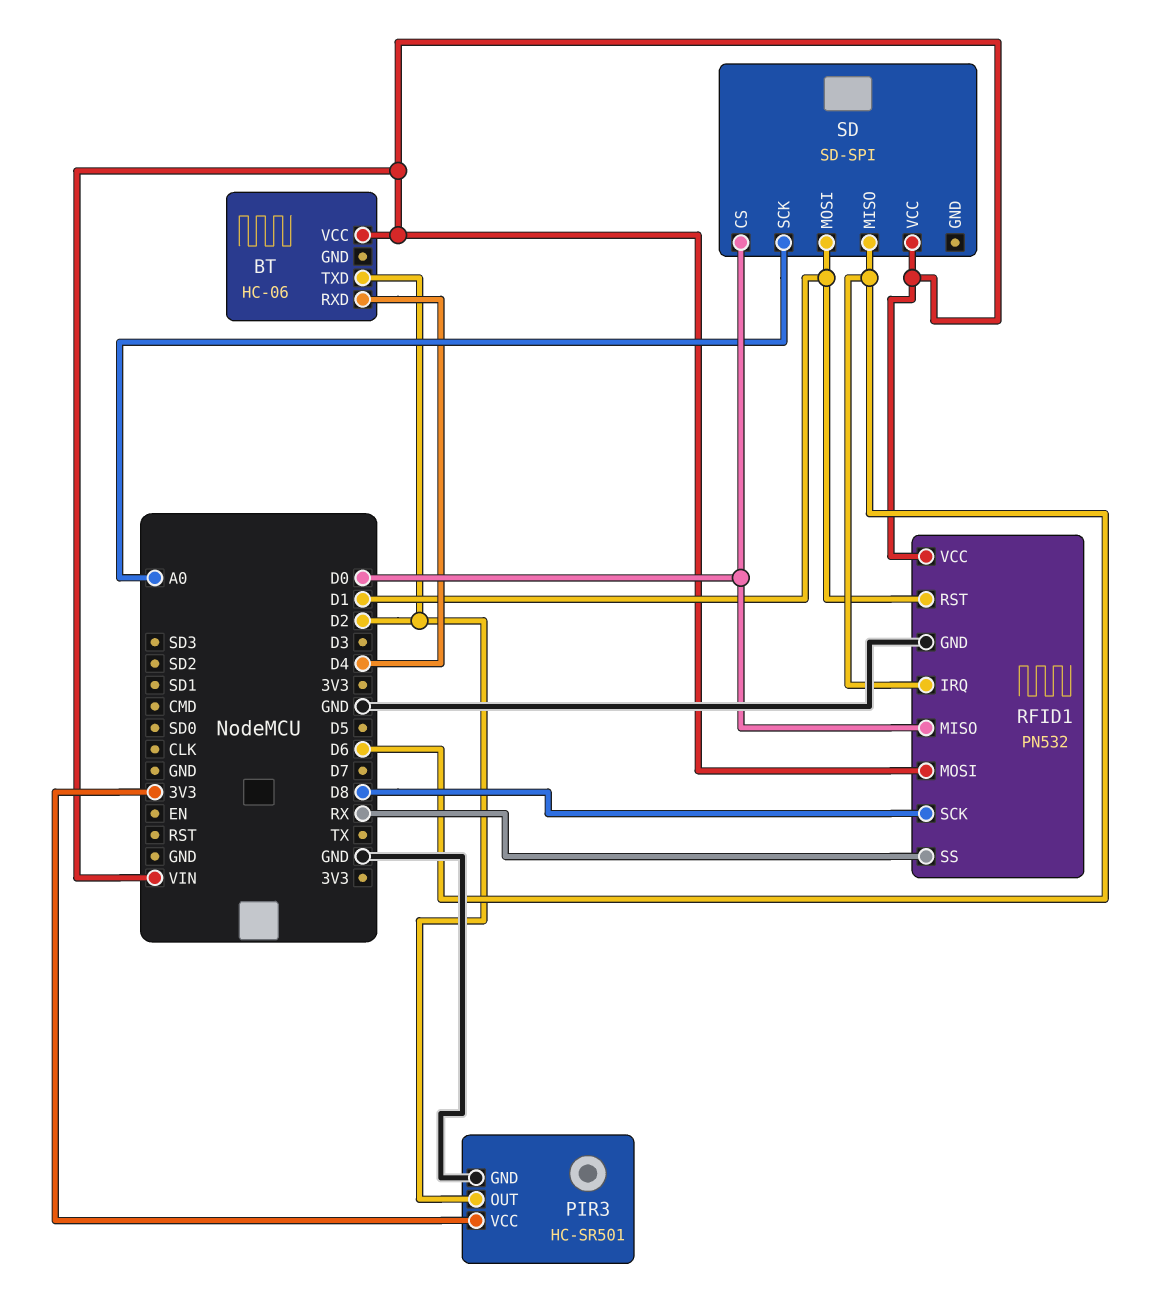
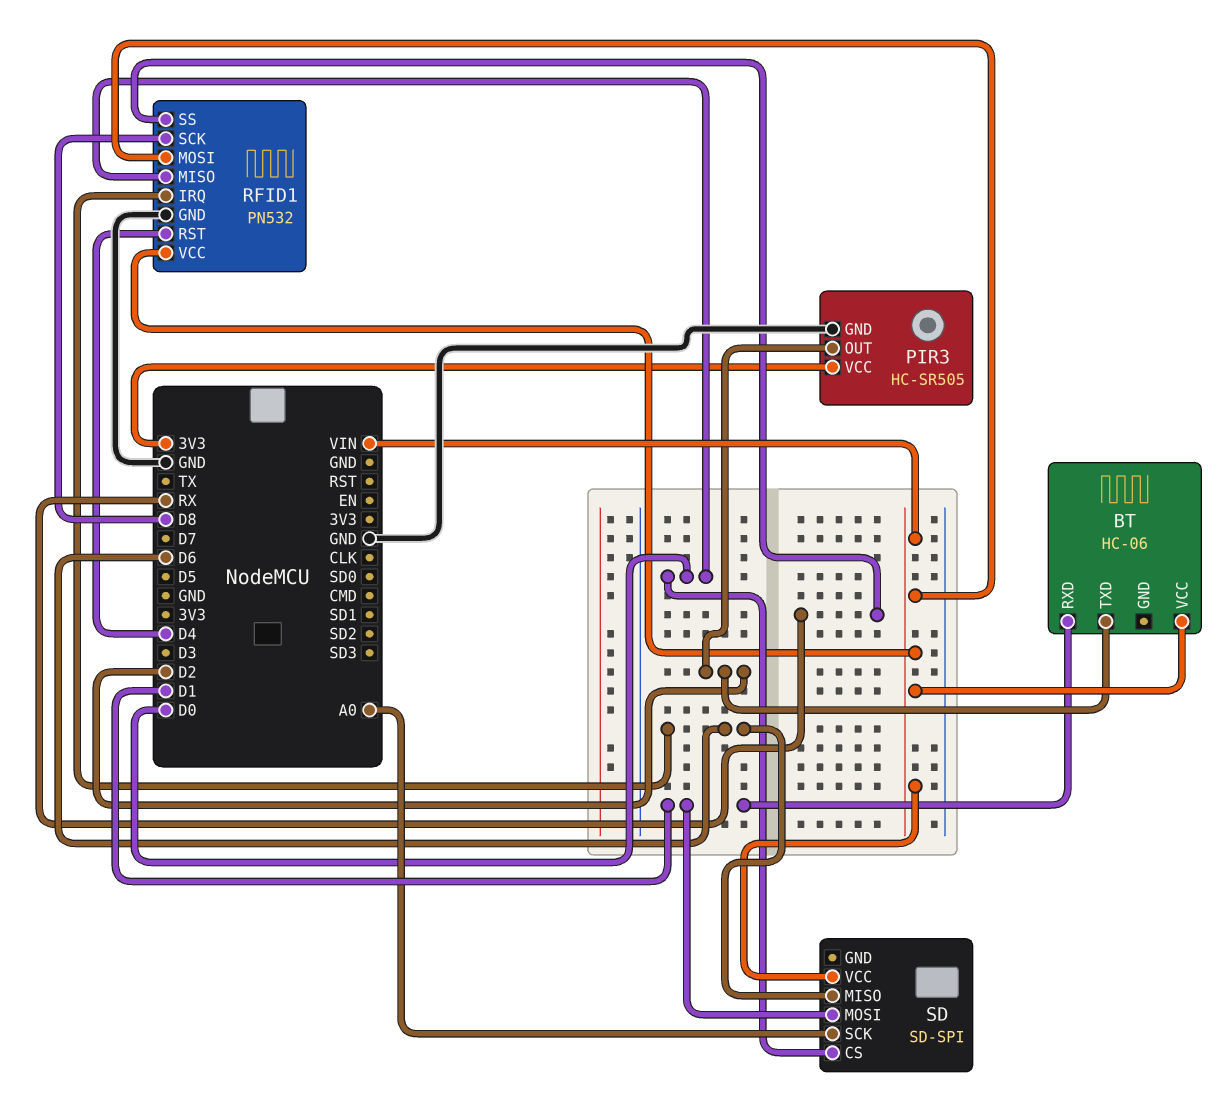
BT pin RXD: D4 -> D1
PIR3: HC-SR501 -> HC-SR505
RFID1 pin RST: D1 -> D4

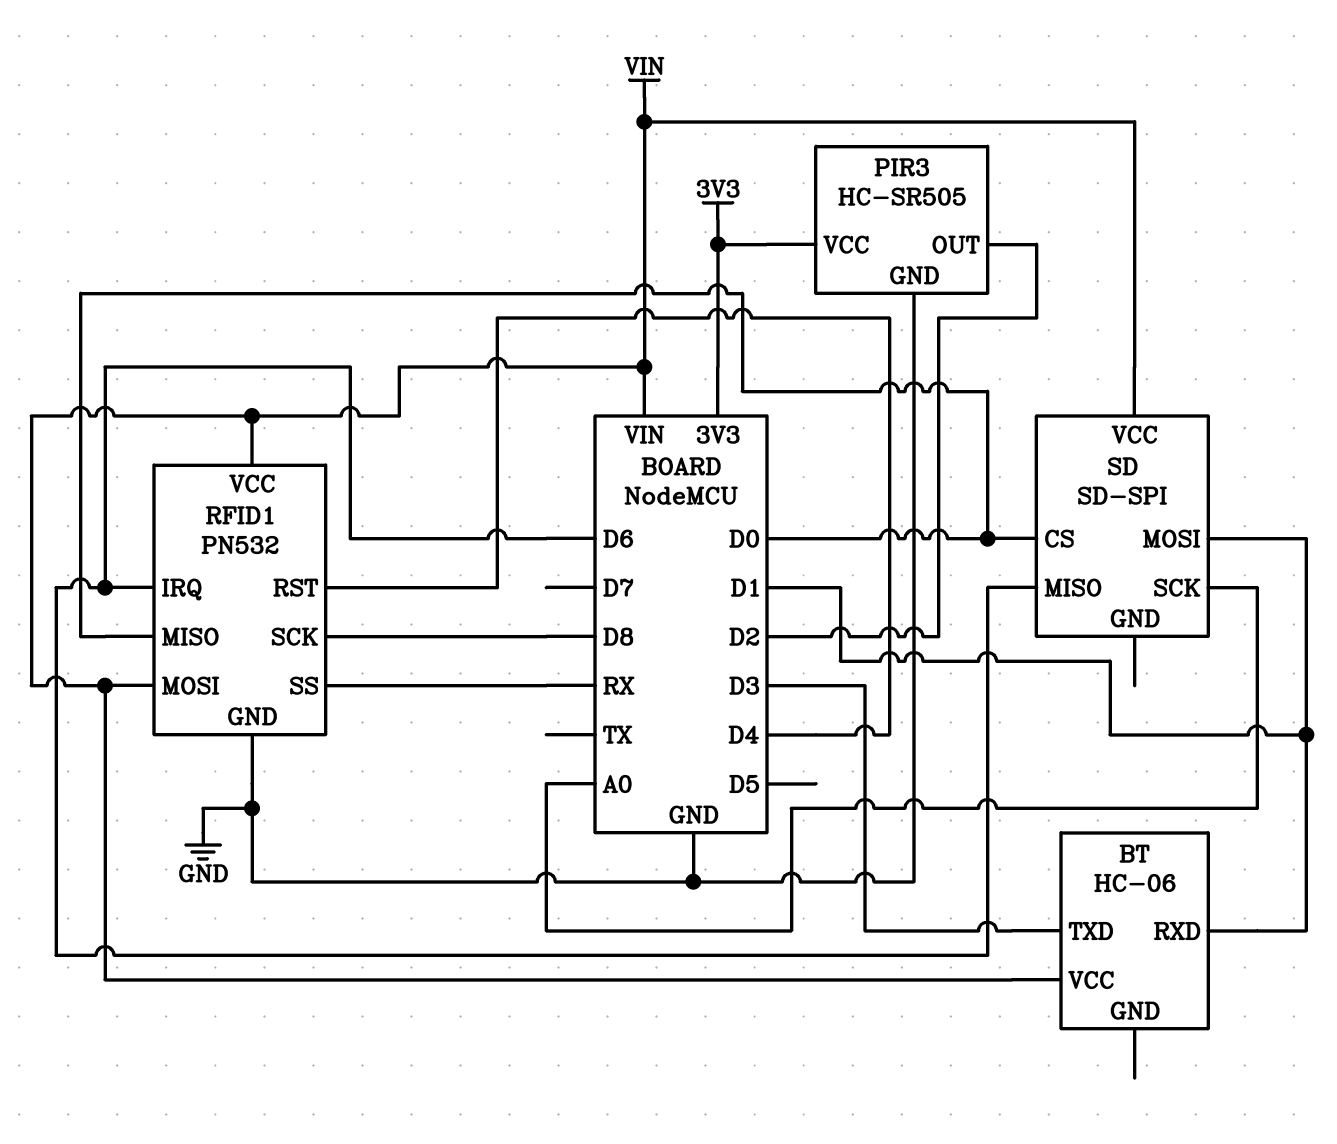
BT pin TXD: D2 -> D3

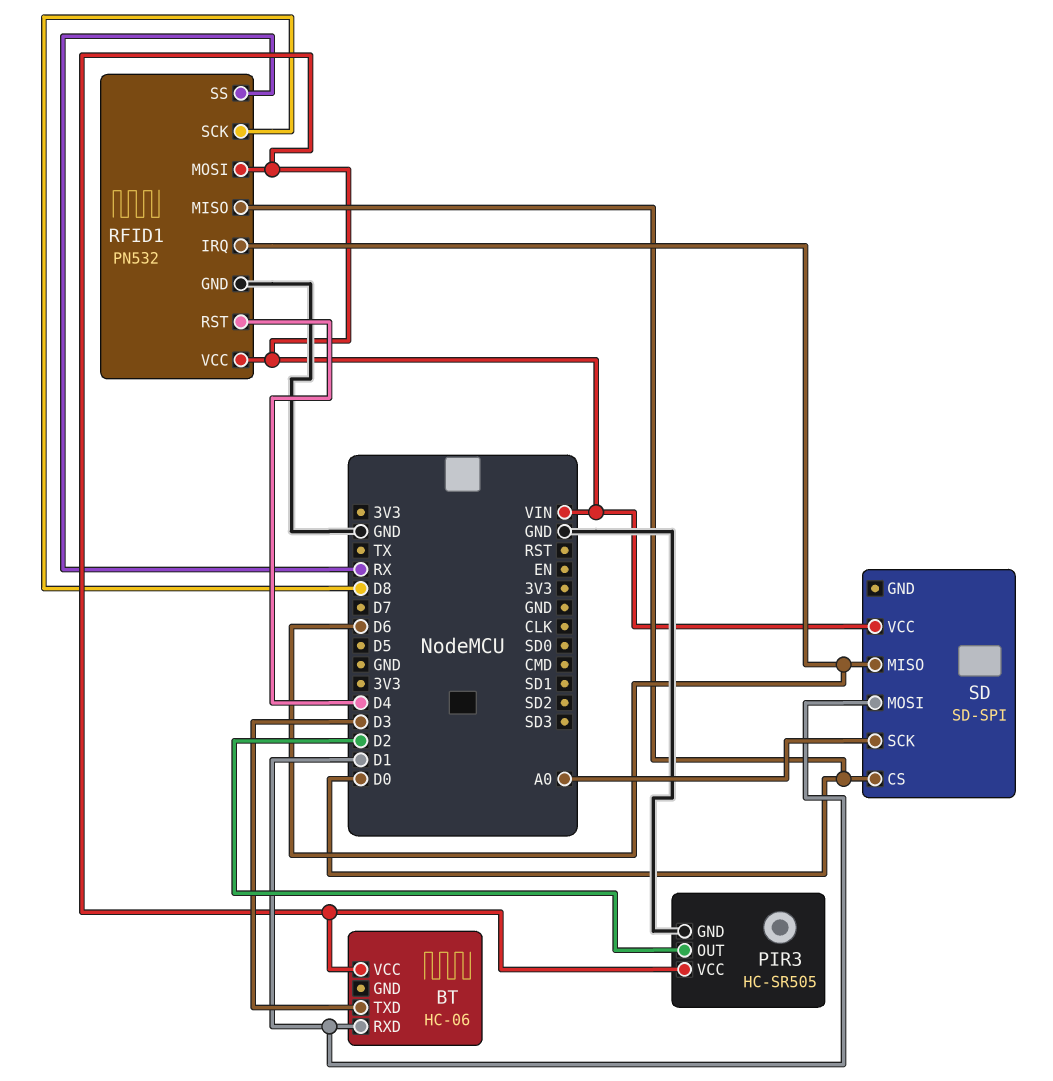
PIR3 pin VCC: 3V3 -> VIN

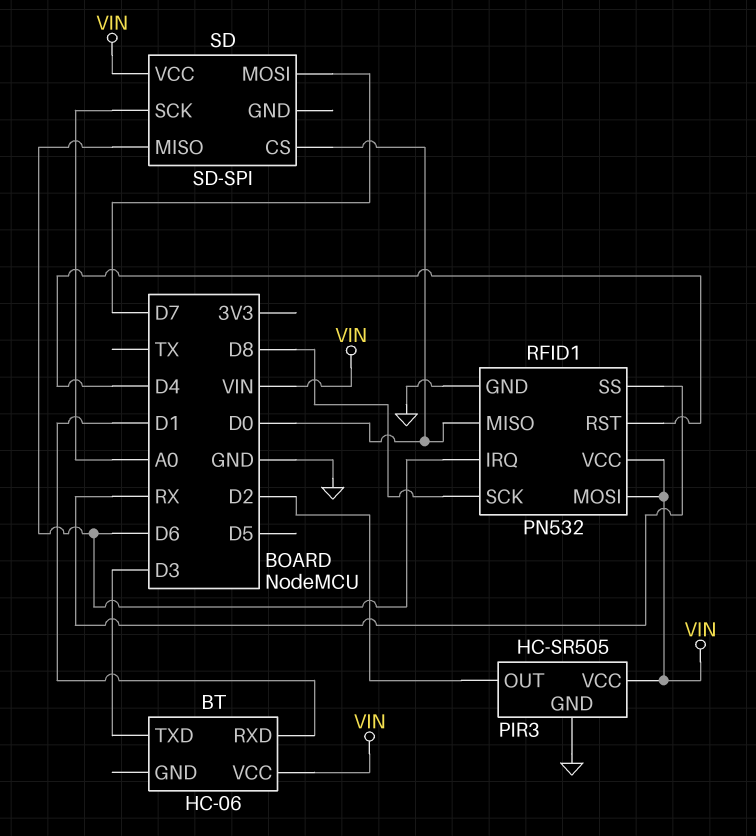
SD pin MOSI: D1 -> D7

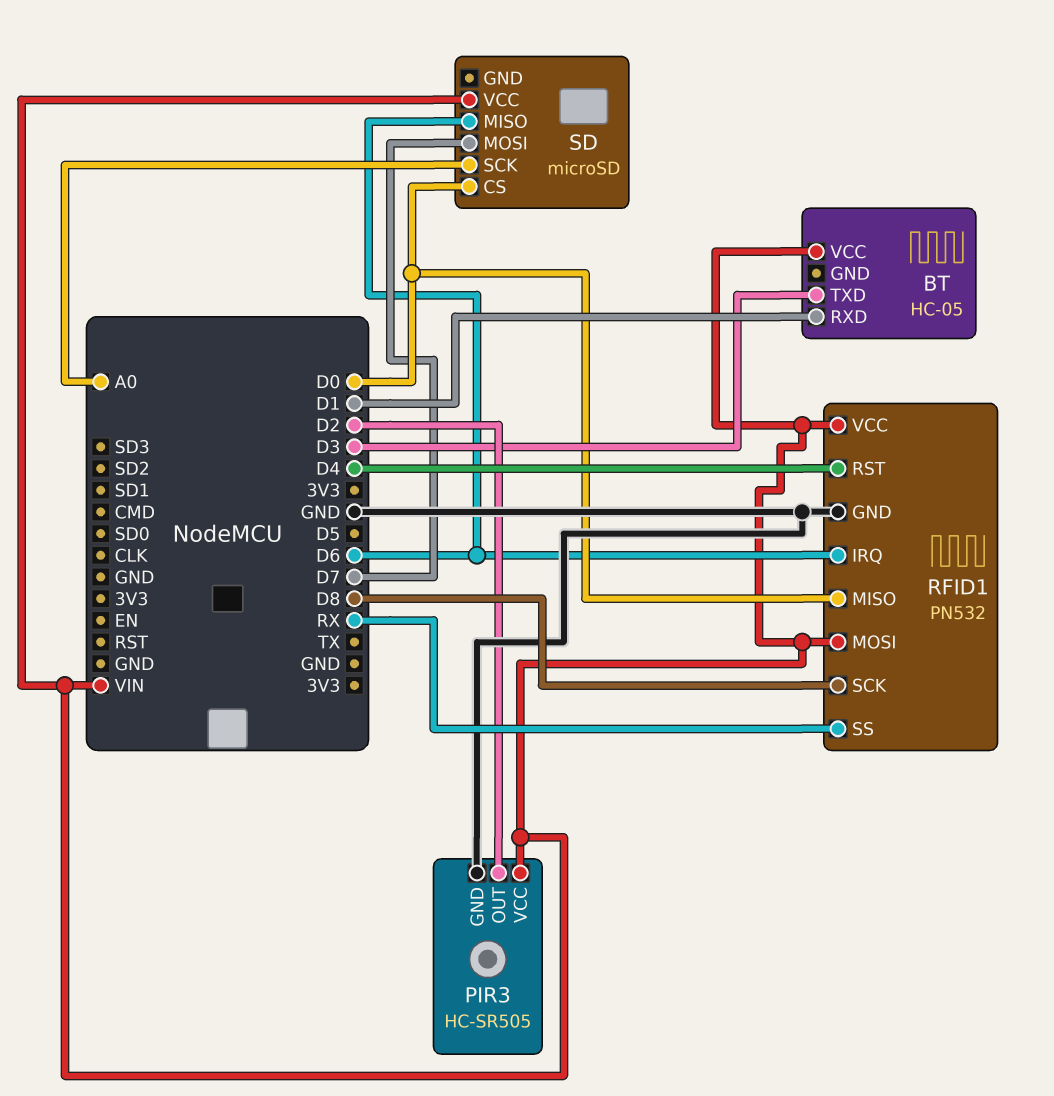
BT: HC-06 -> HC-05
SD: SD-SPI -> microSD

